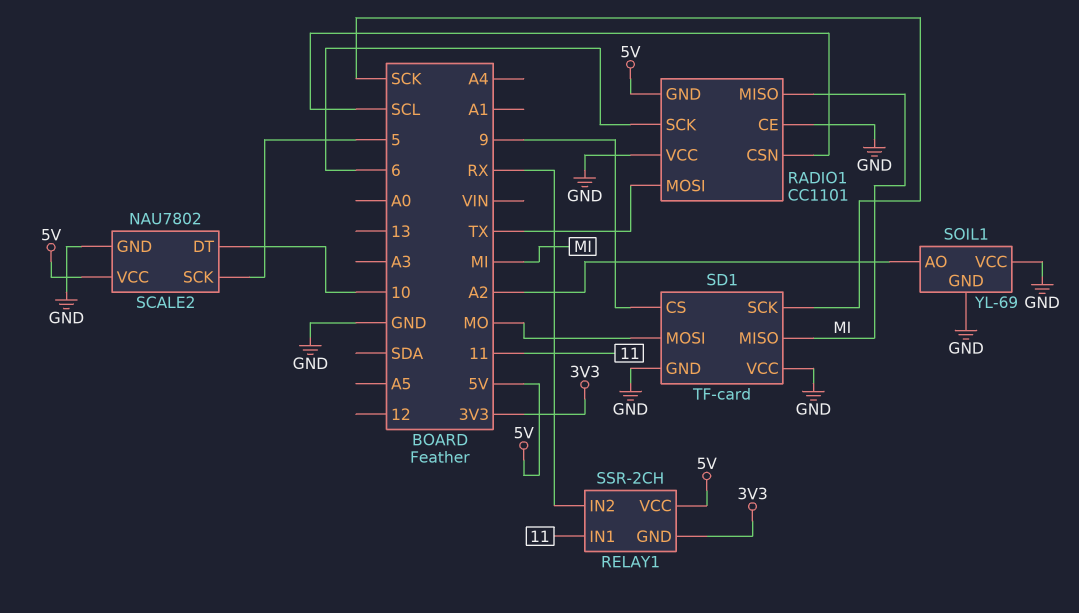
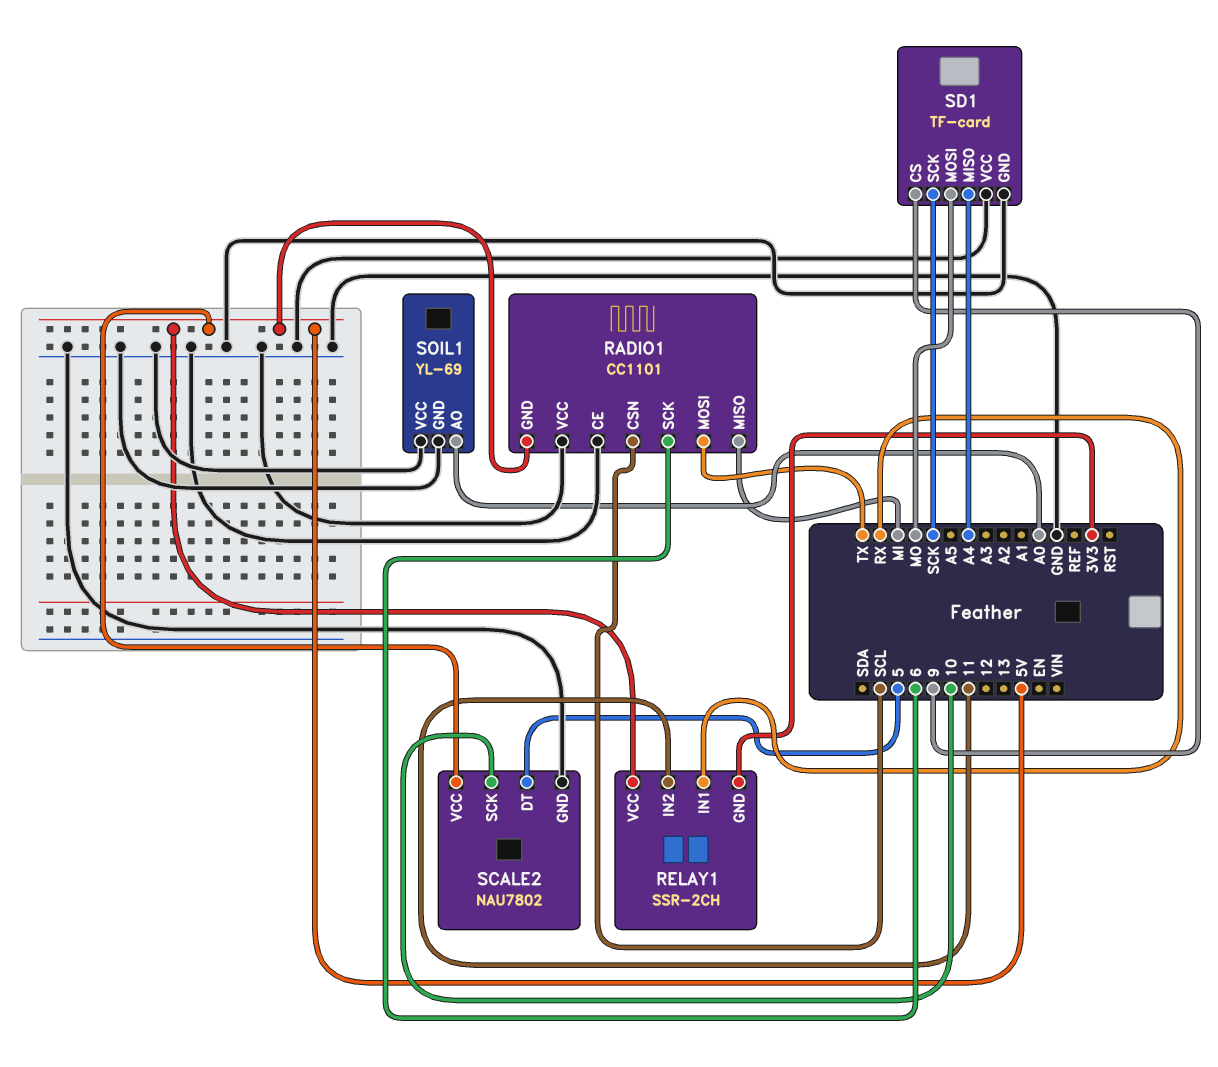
RELAY1 pin IN1: 11 -> RX
RELAY1 pin IN2: RX -> 11
SCALE2 pin DT: 10 -> 5
SCALE2 pin SCK: 5 -> 10
SD1 pin MISO: MI -> A4
SOIL1 pin AO: A2 -> A0

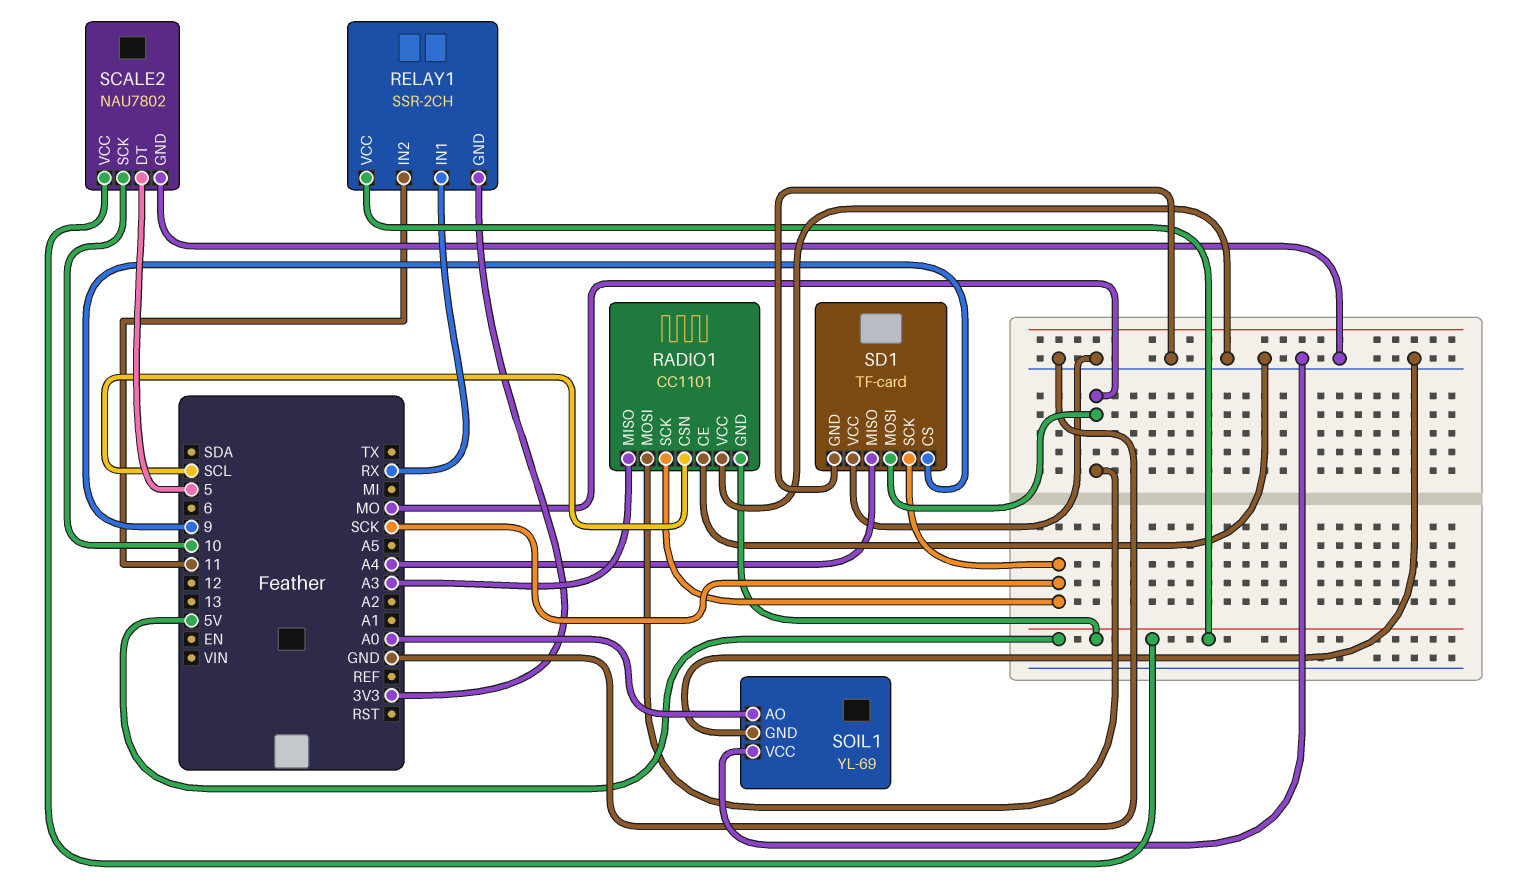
RADIO1 pin MISO: MI -> A3
RADIO1 pin MOSI: TX -> MO
RADIO1 pin SCK: 6 -> SCK

